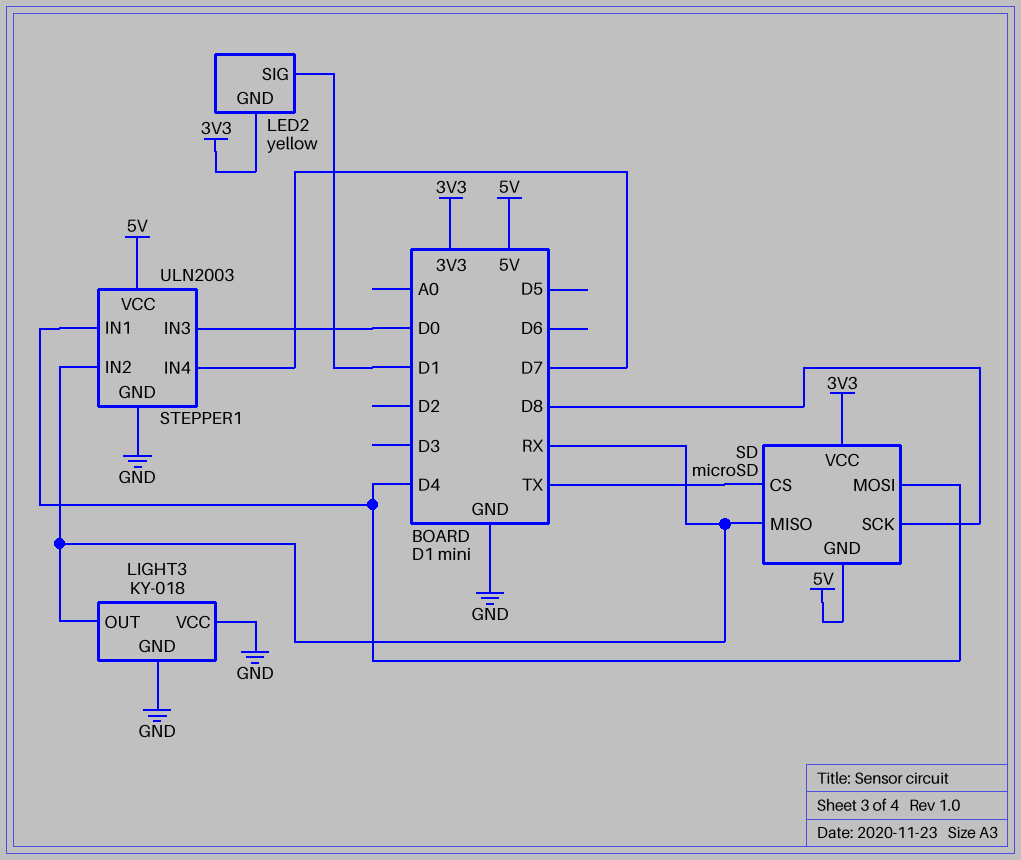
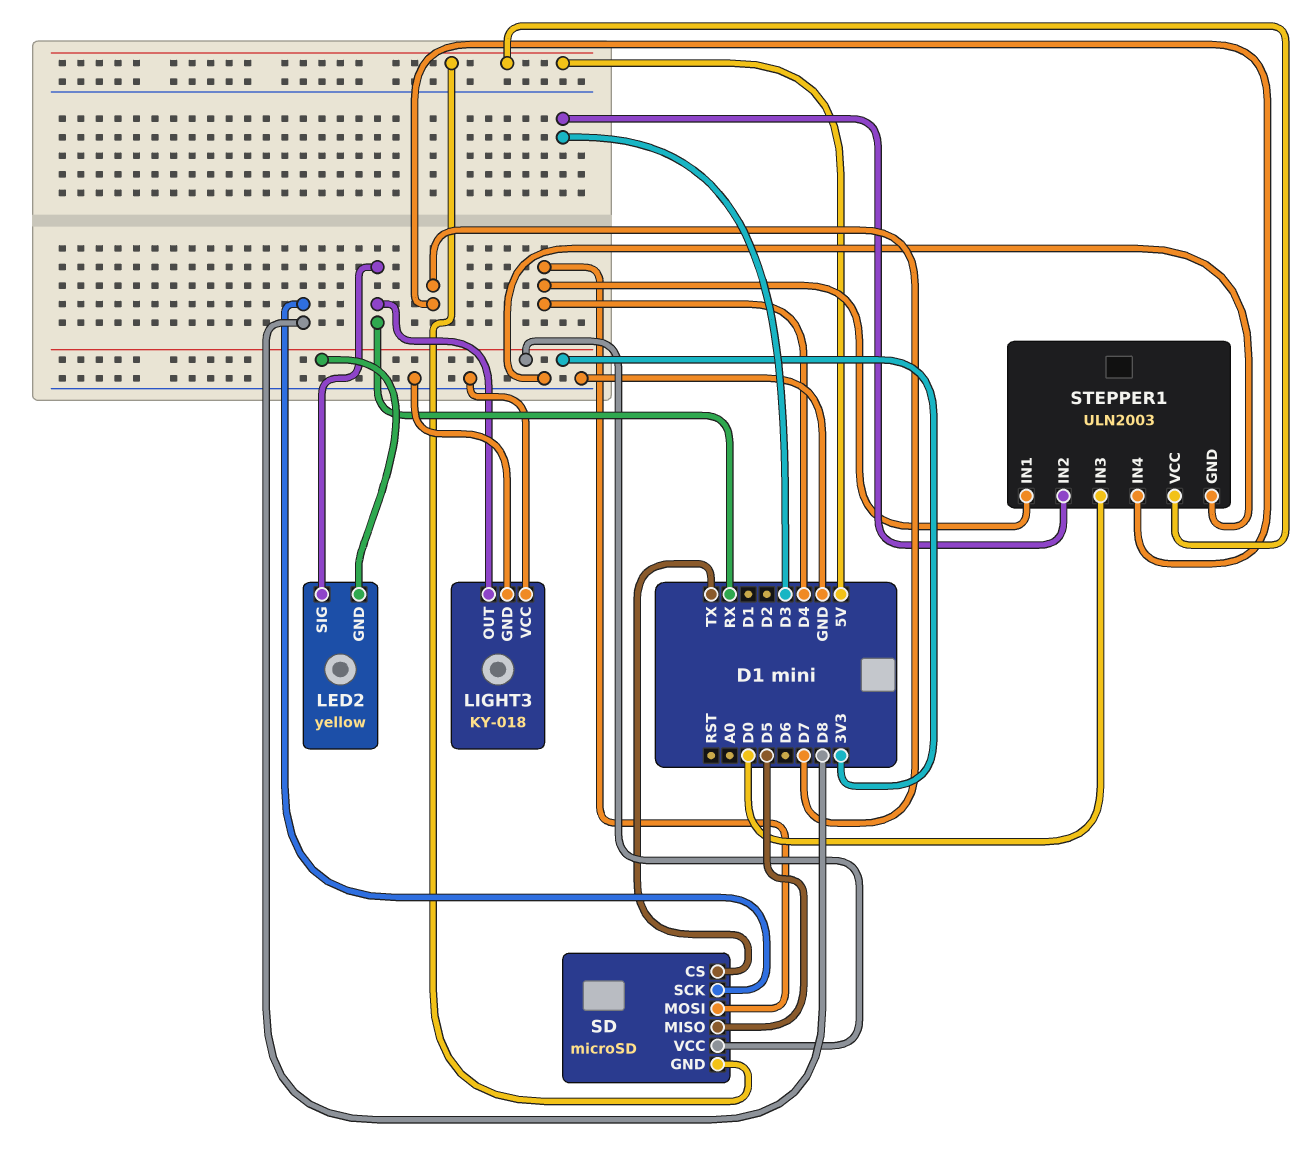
LED2 pin SIG: D1 -> RX
SD pin MISO: RX -> D5
STEPPER1 pin IN2: RX -> D3

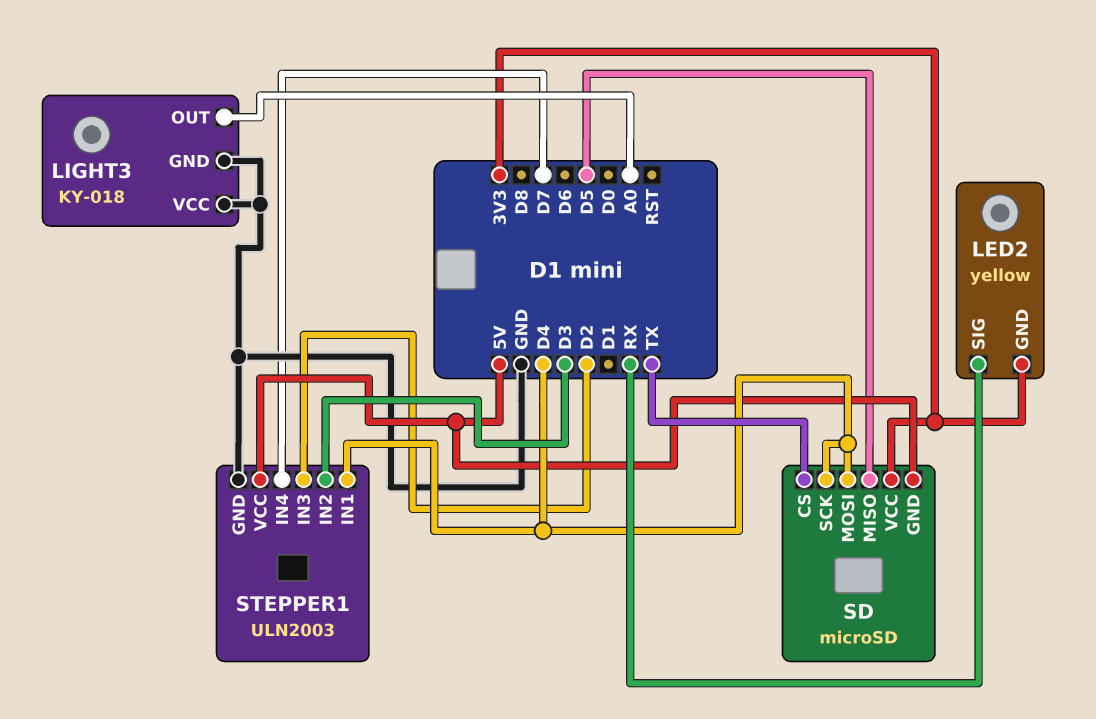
LIGHT3 pin OUT: RX -> A0
SD pin SCK: D8 -> D4
STEPPER1 pin IN3: D0 -> D2

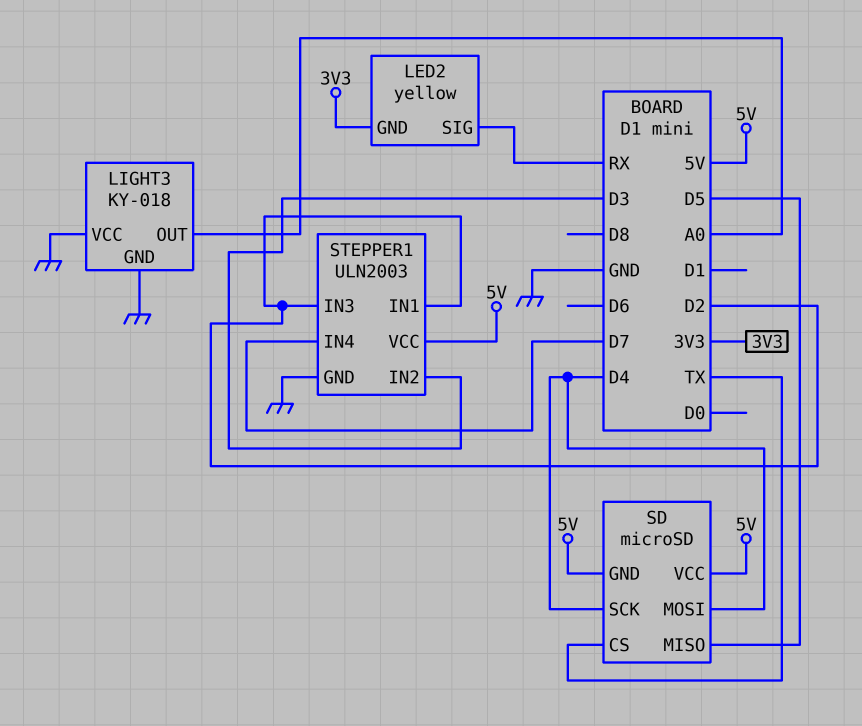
SD pin VCC: 3V3 -> 5V
STEPPER1 pin IN1: D4 -> D2

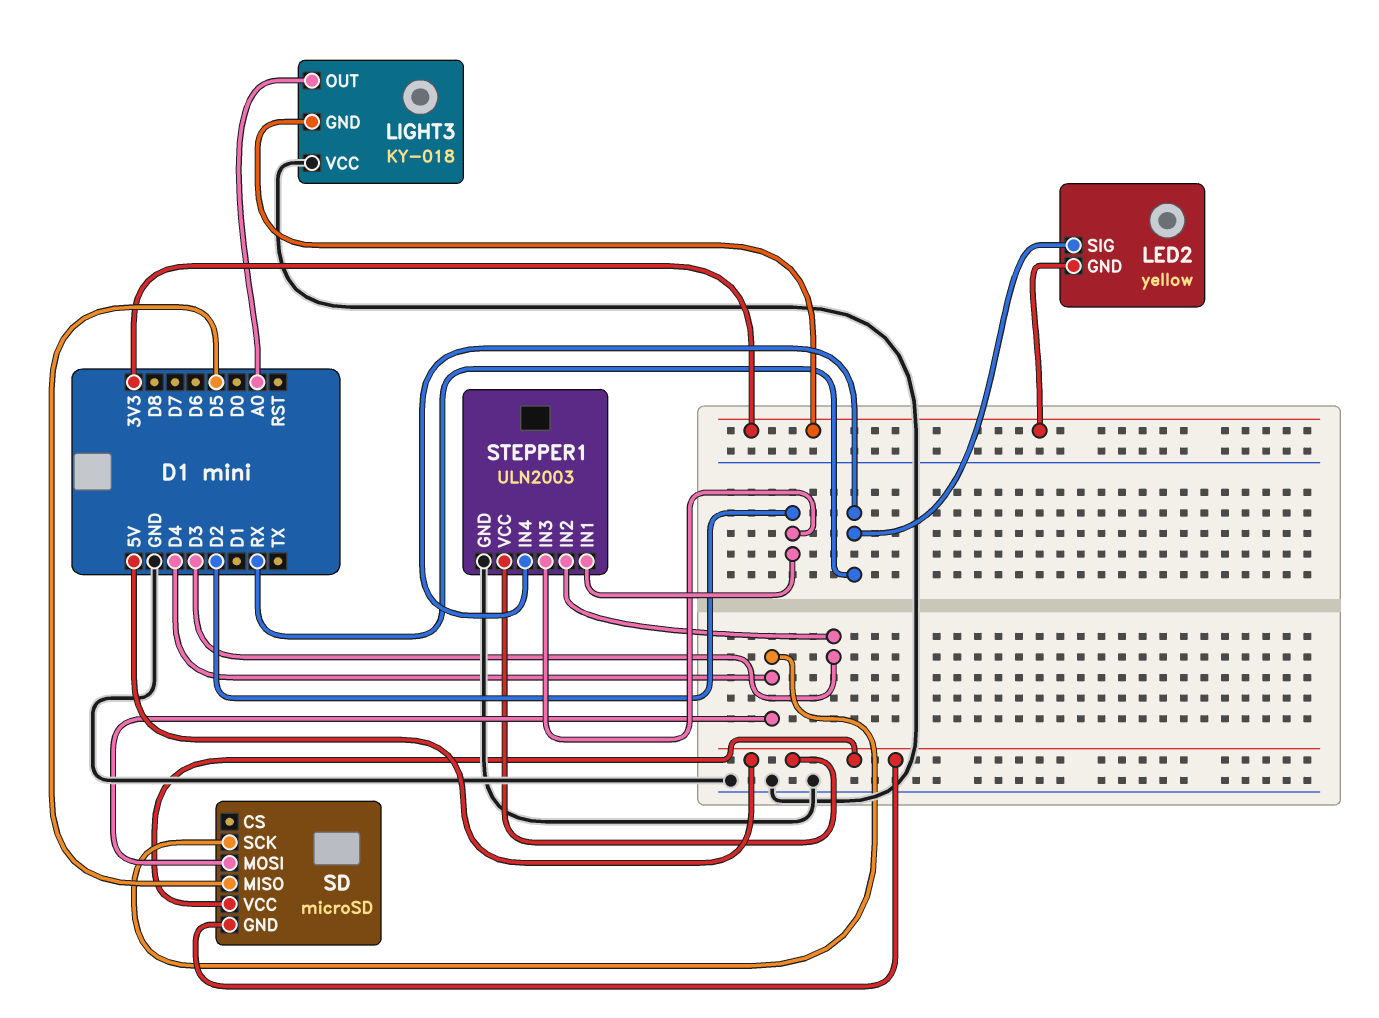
LIGHT3 pin GND: GND -> 3V3
SD pin CS: TX -> none
STEPPER1 pin IN4: D7 -> RX

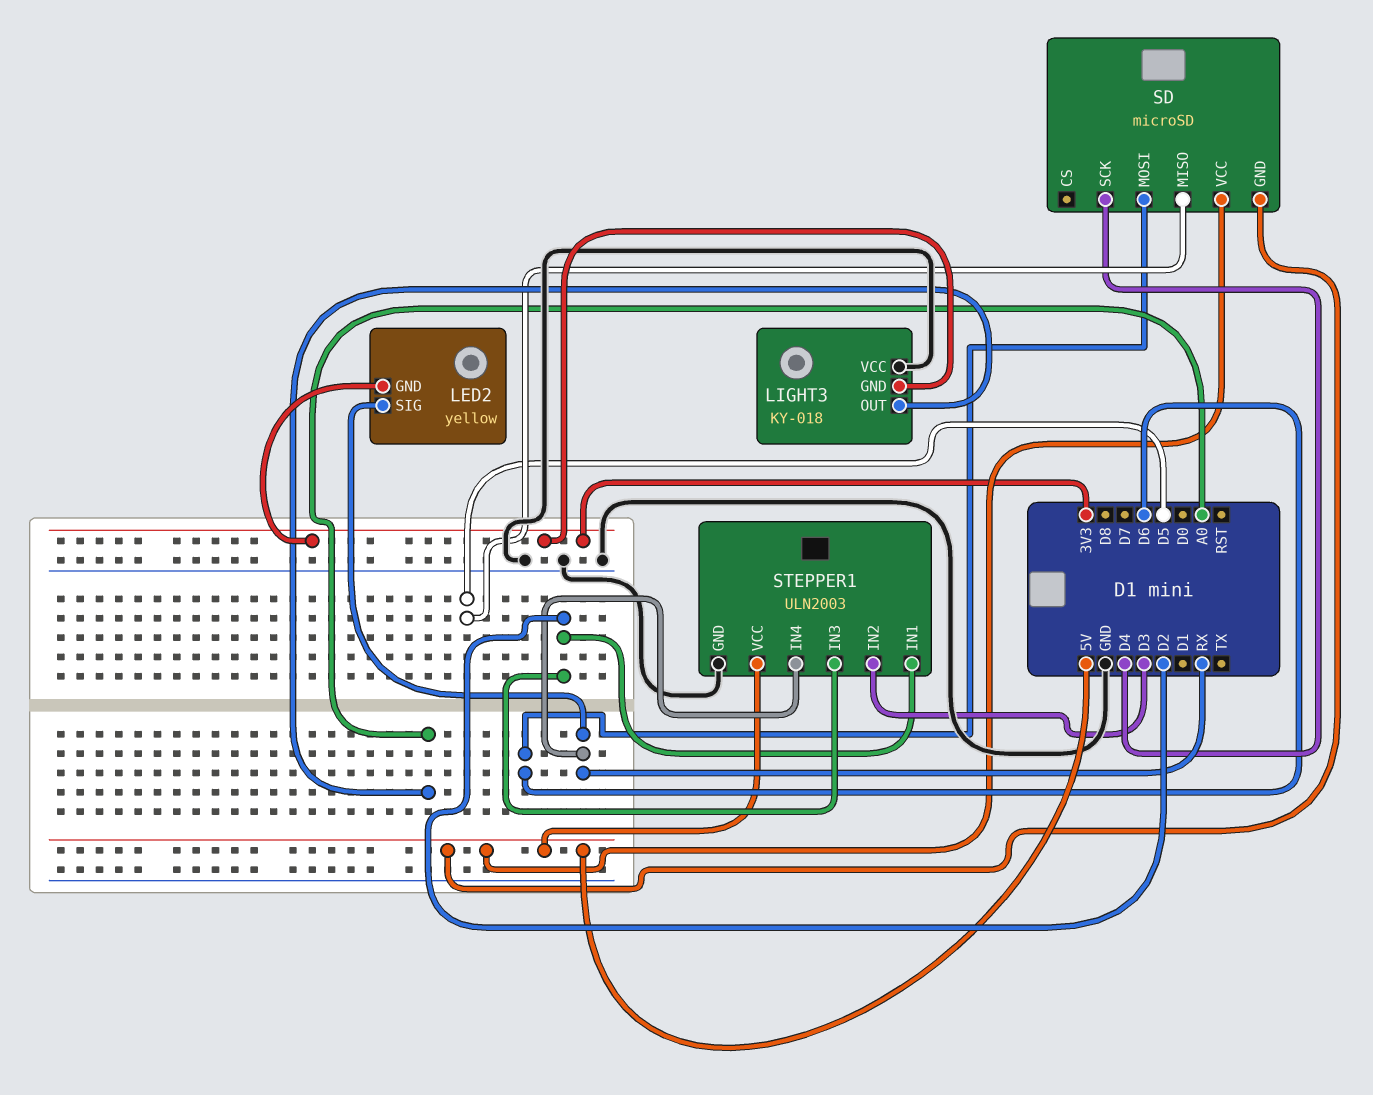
SD pin MOSI: D4 -> D6

